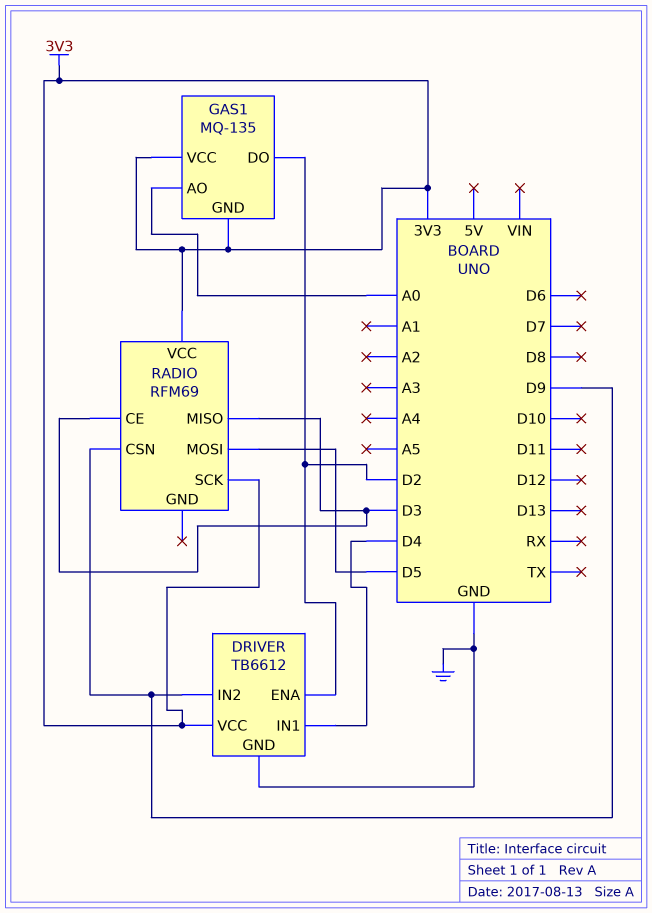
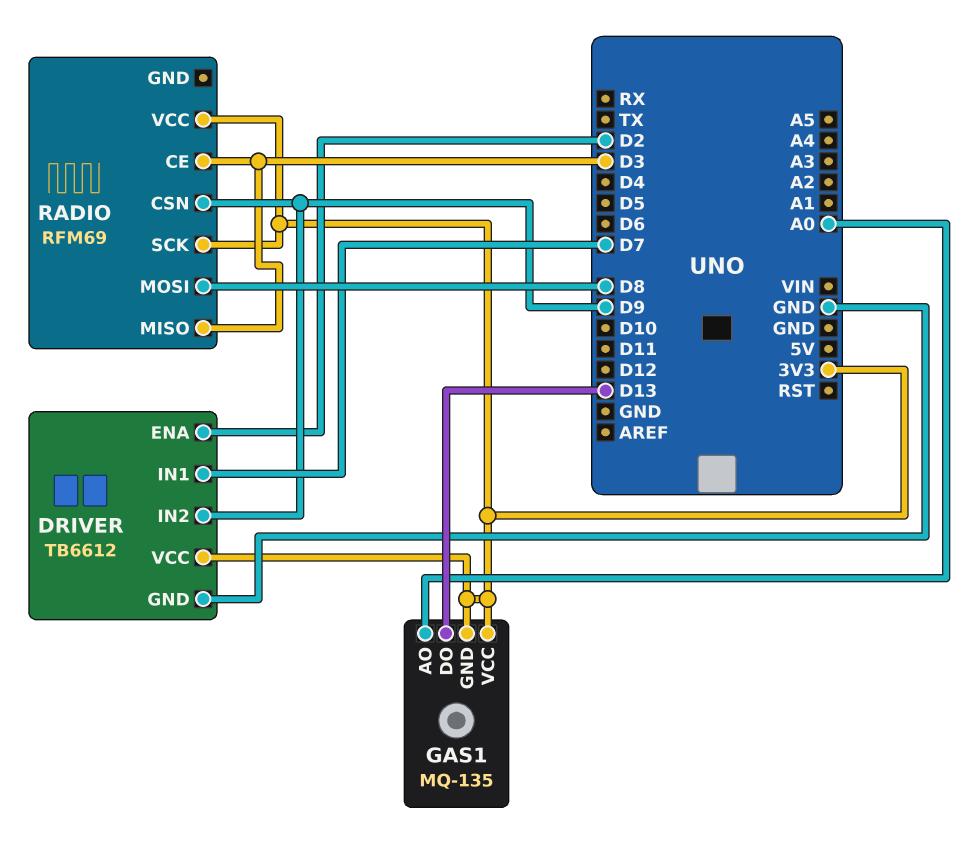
DRIVER pin IN1: D4 -> D7
GAS1 pin DO: D2 -> D13
RADIO pin MOSI: D5 -> D8

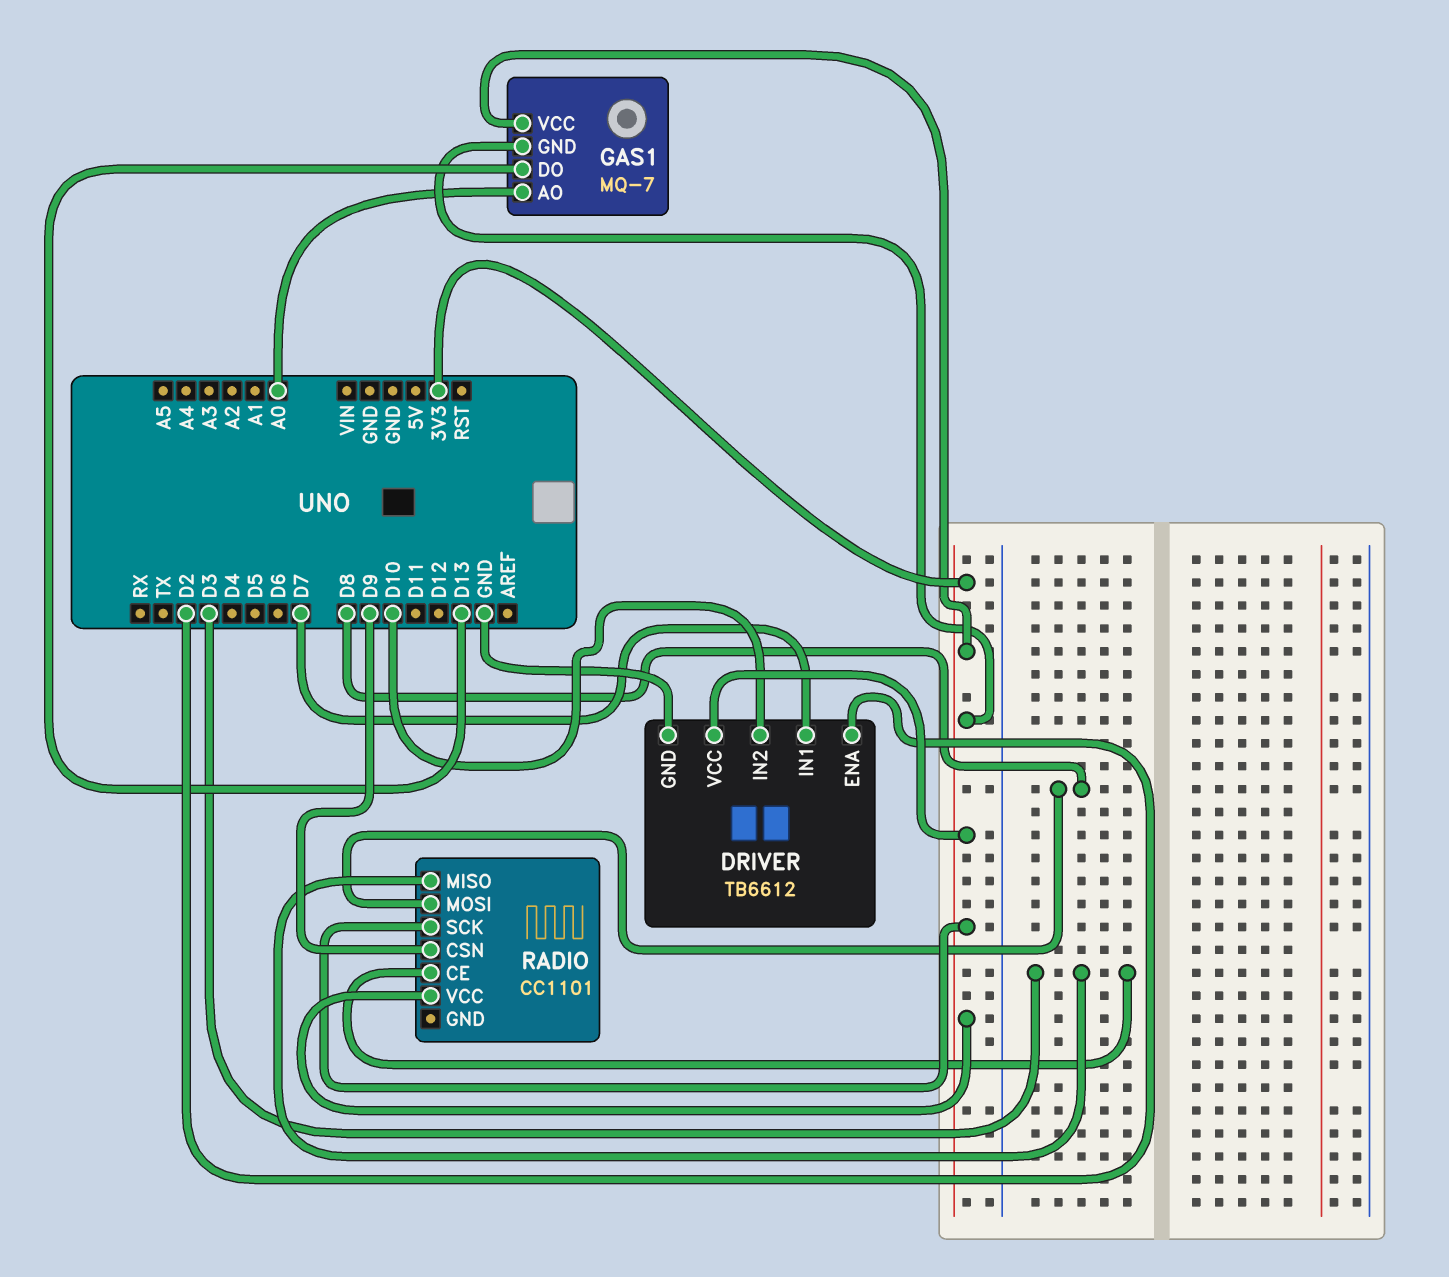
DRIVER pin IN2: D9 -> D10
GAS1: MQ-135 -> MQ-7
RADIO: RFM69 -> CC1101

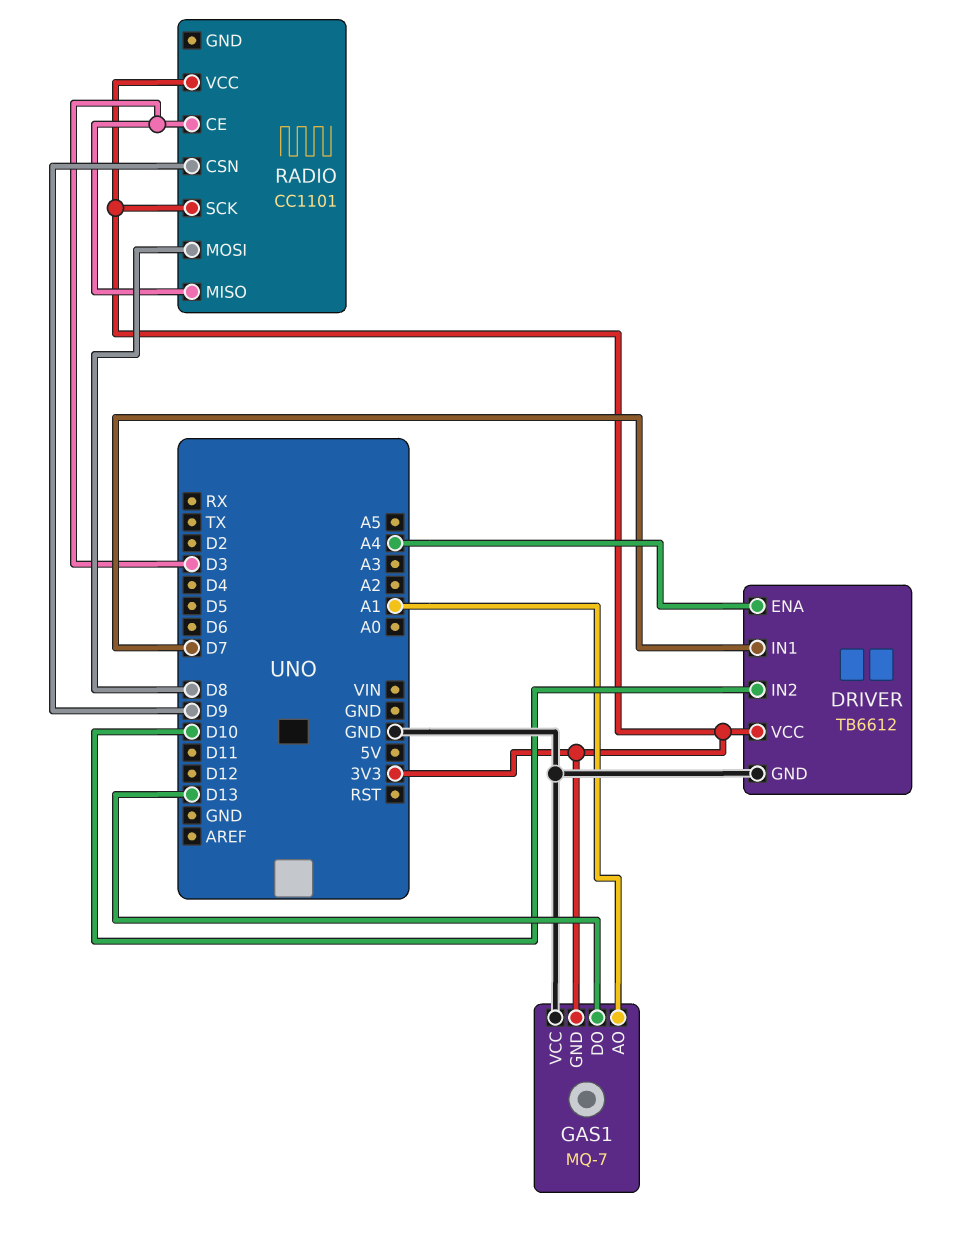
DRIVER pin ENA: D2 -> A4
GAS1 pin AO: A0 -> A1
GAS1 pin VCC: 3V3 -> GND

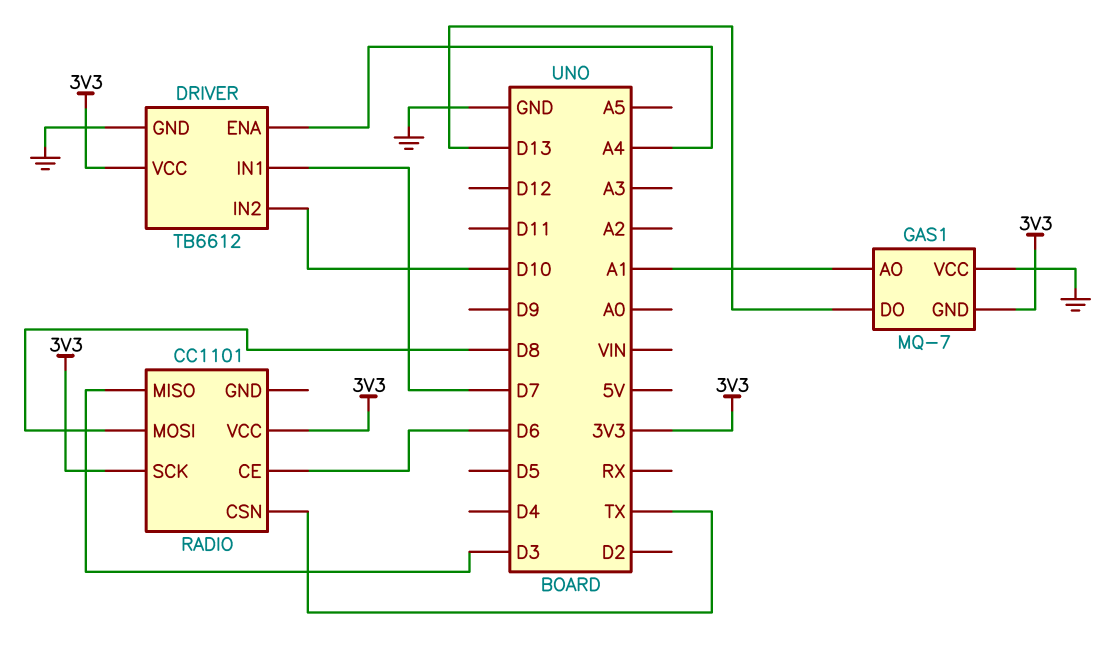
RADIO pin CE: D3 -> D6
RADIO pin CSN: D9 -> TX

